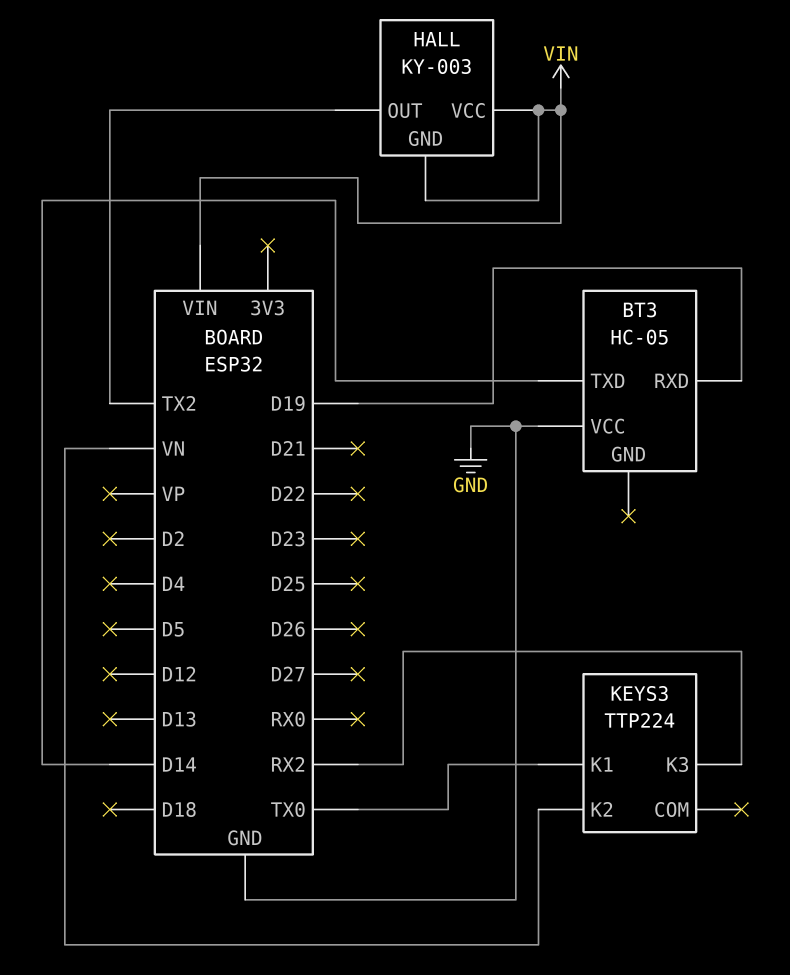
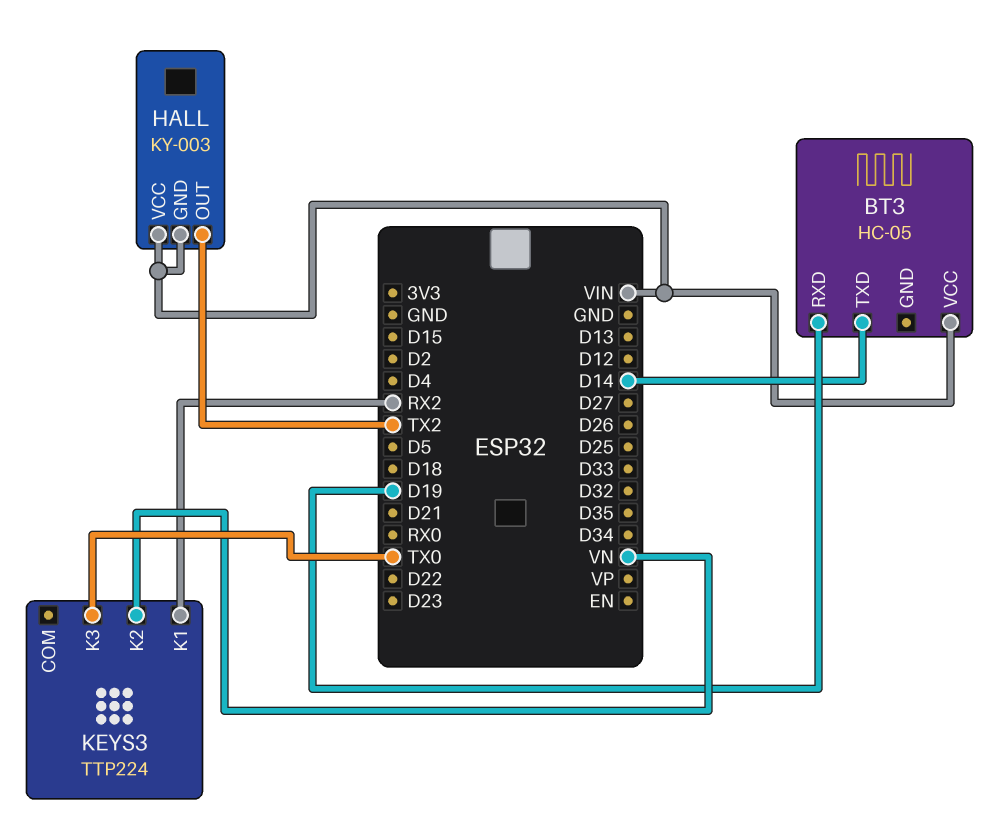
BT3 pin VCC: GND -> VIN
KEYS3 pin K1: TX0 -> RX2
KEYS3 pin K3: RX2 -> TX0

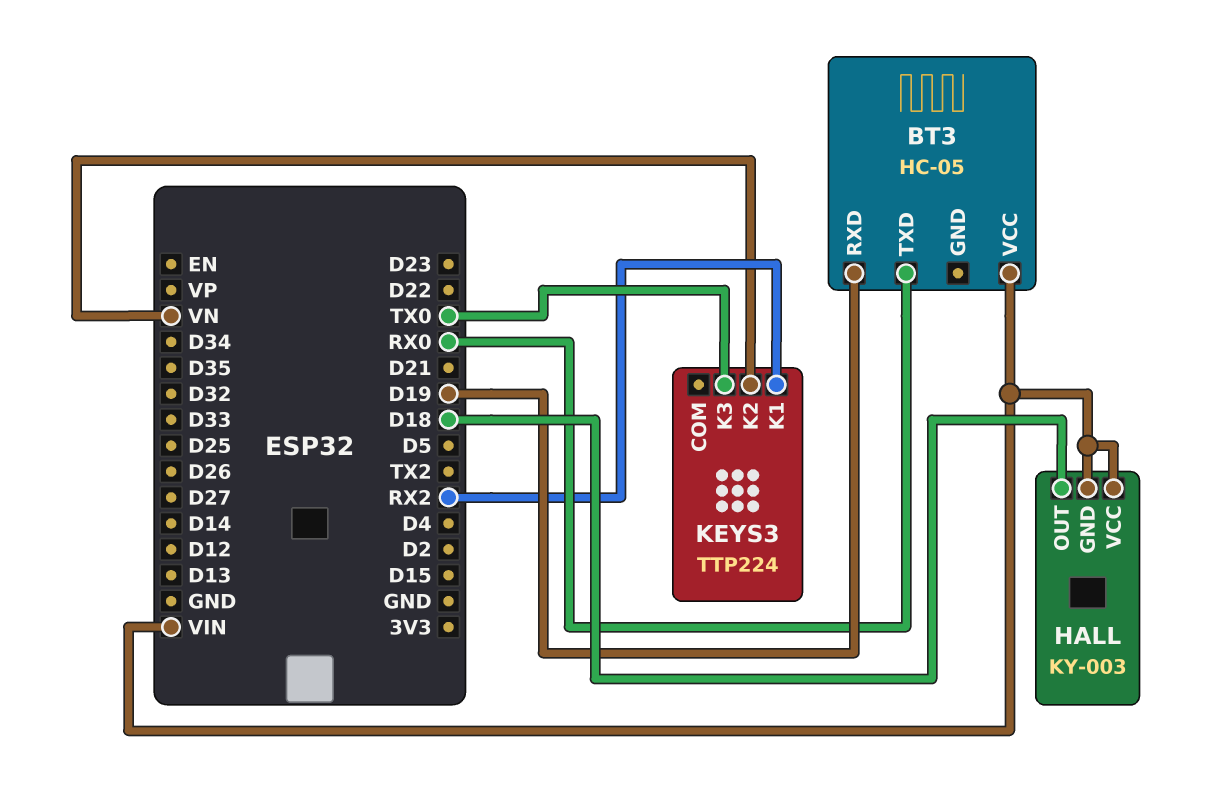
BT3 pin TXD: D14 -> RX0
HALL pin OUT: TX2 -> D18

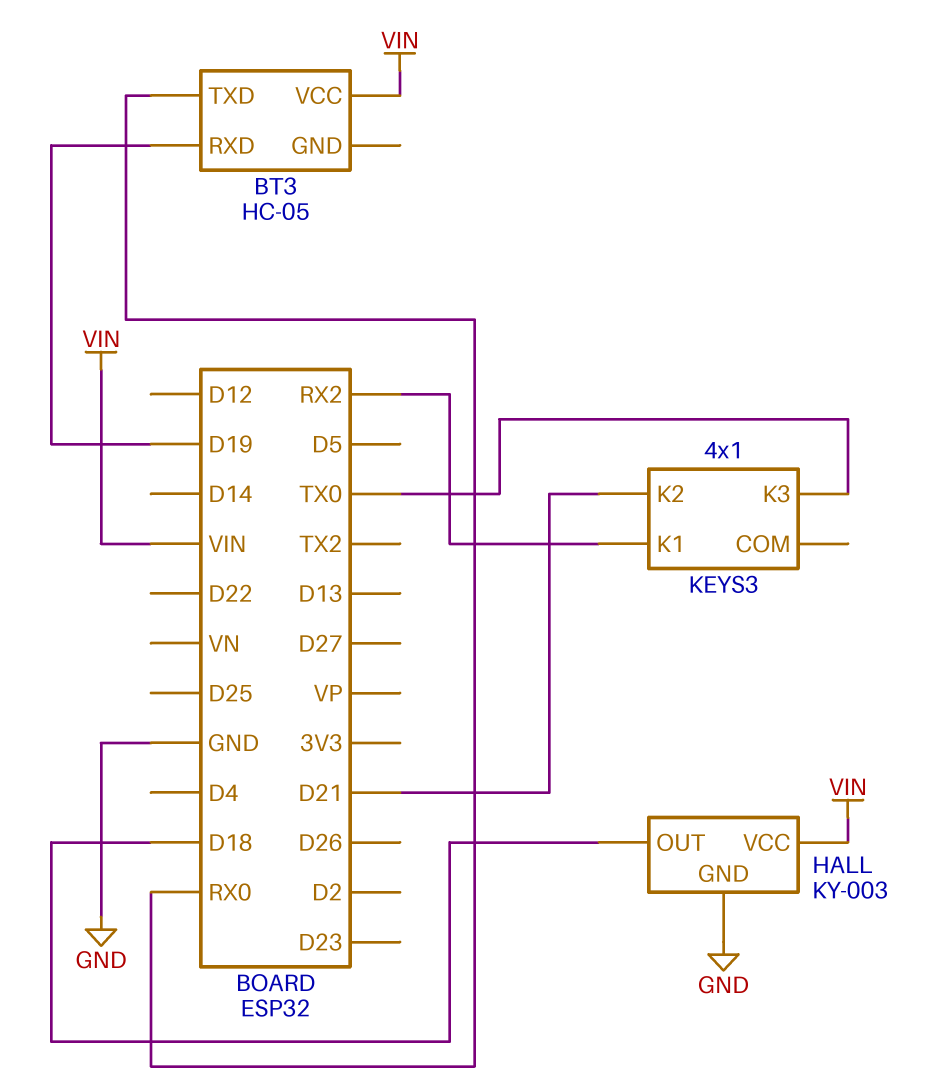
HALL pin GND: VIN -> GND
KEYS3: TTP224 -> 4x1
KEYS3 pin K2: VN -> D21

